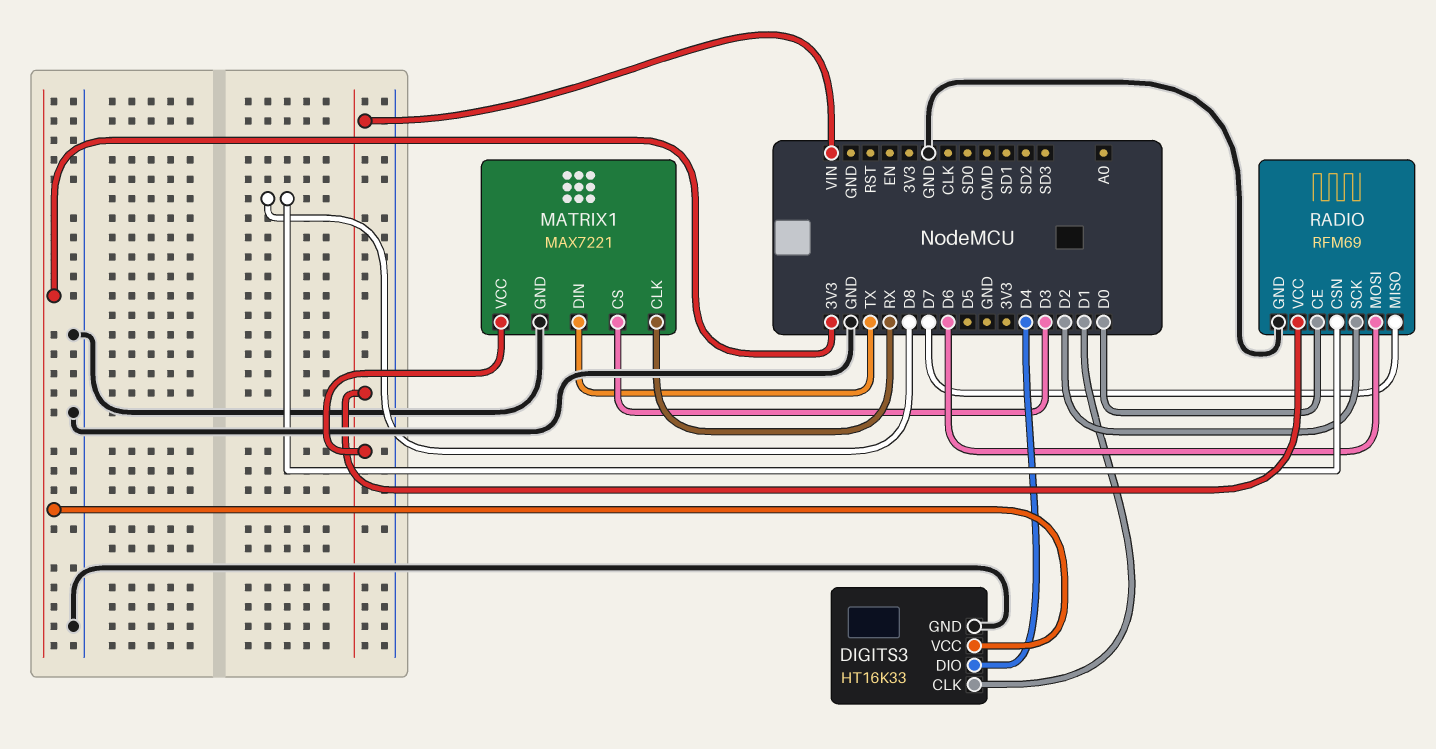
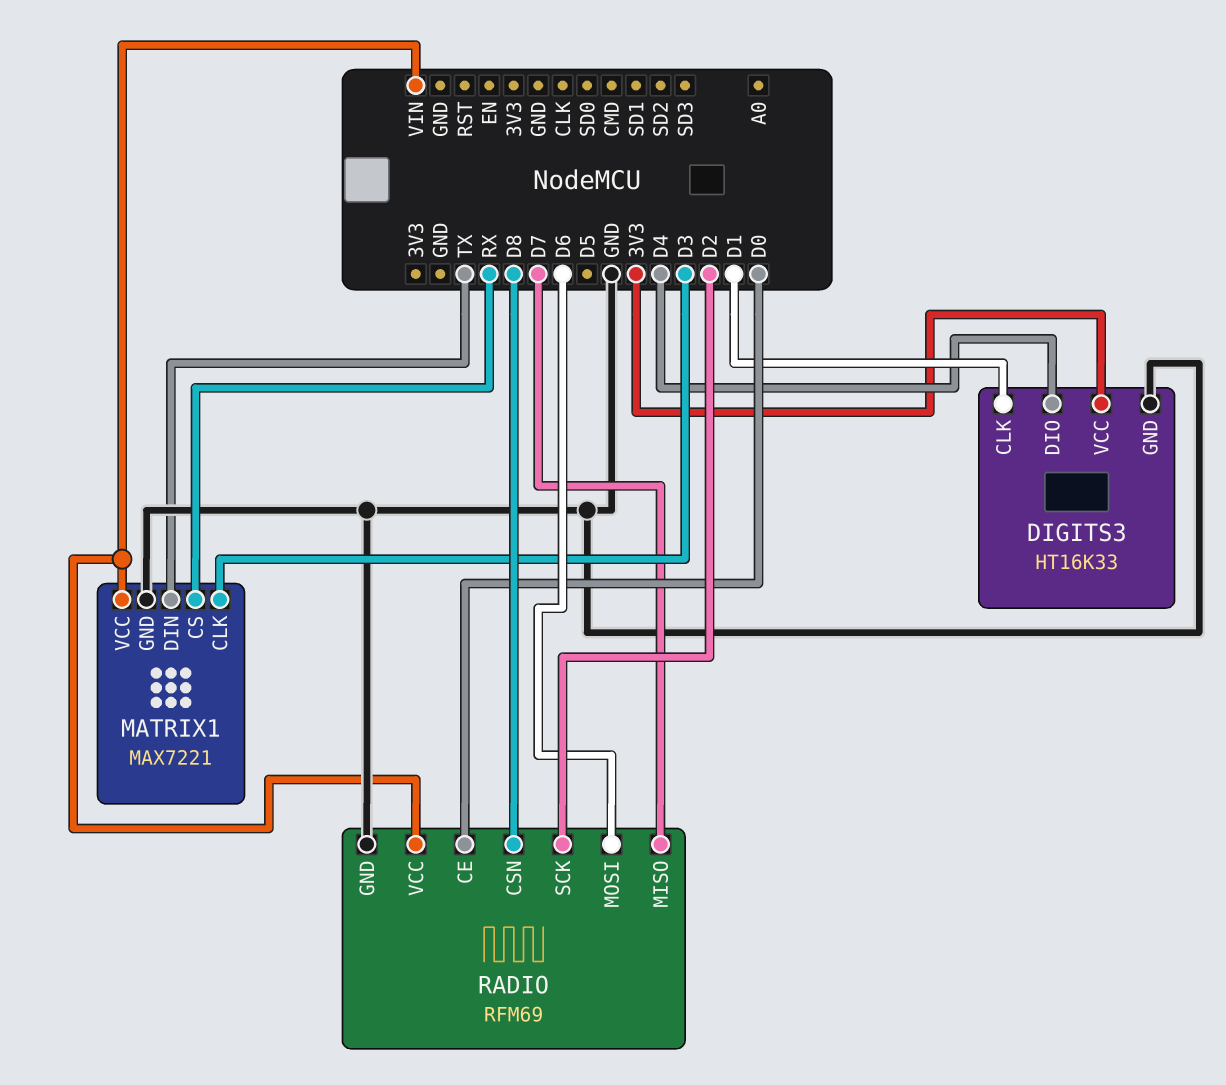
MATRIX1 pin CLK: RX -> D3
MATRIX1 pin CS: D3 -> RX

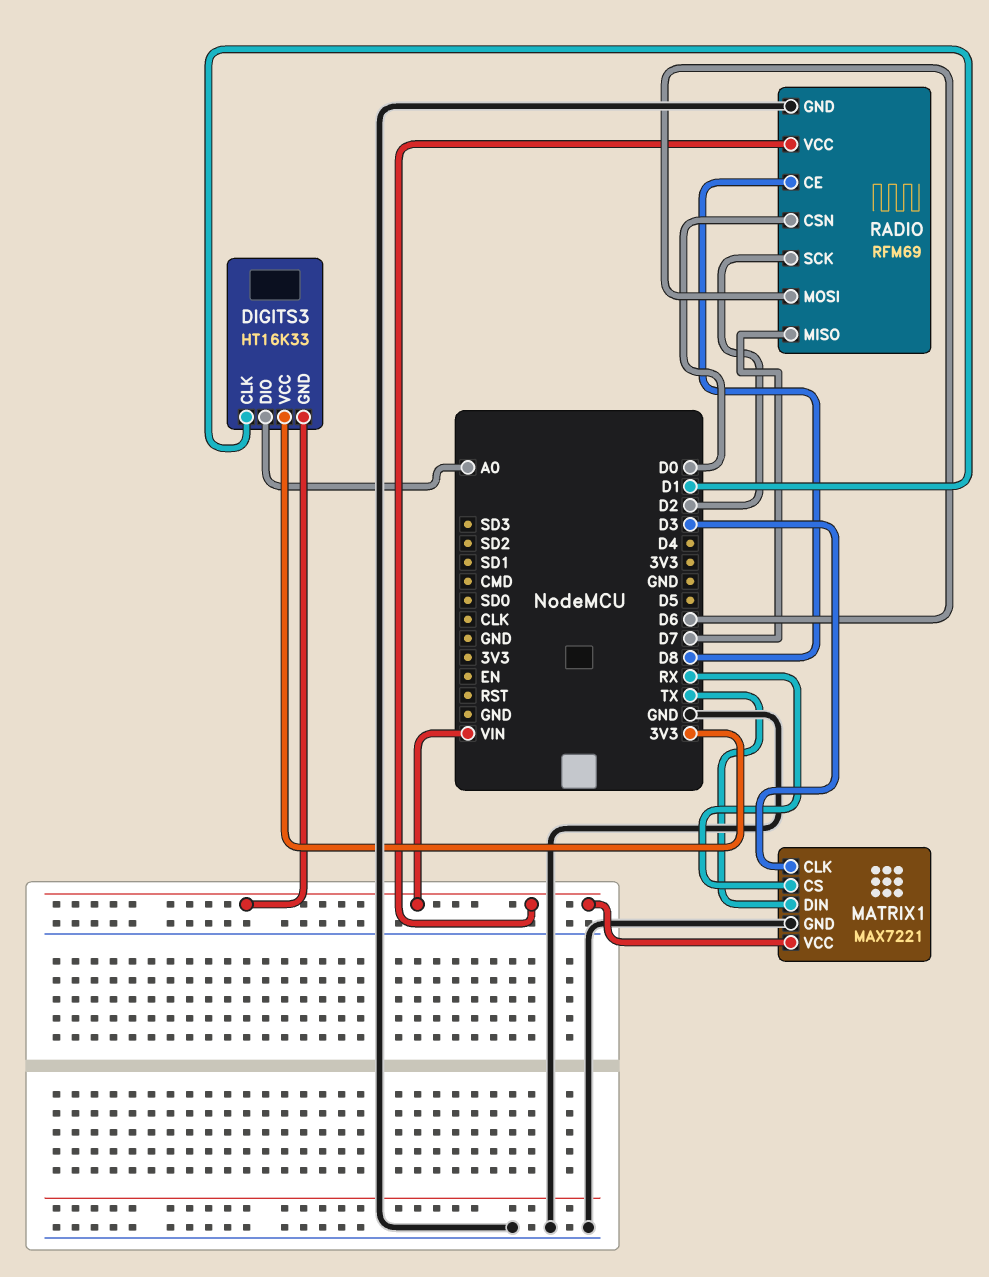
DIGITS3 pin DIO: D4 -> A0
DIGITS3 pin GND: GND -> VIN
RADIO pin CE: D0 -> D8
RADIO pin CSN: D8 -> D0

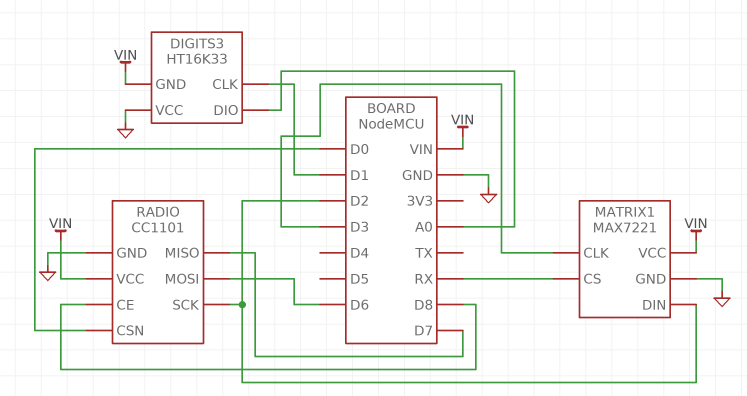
DIGITS3 pin VCC: 3V3 -> GND
MATRIX1 pin DIN: TX -> D2
RADIO: RFM69 -> CC1101

